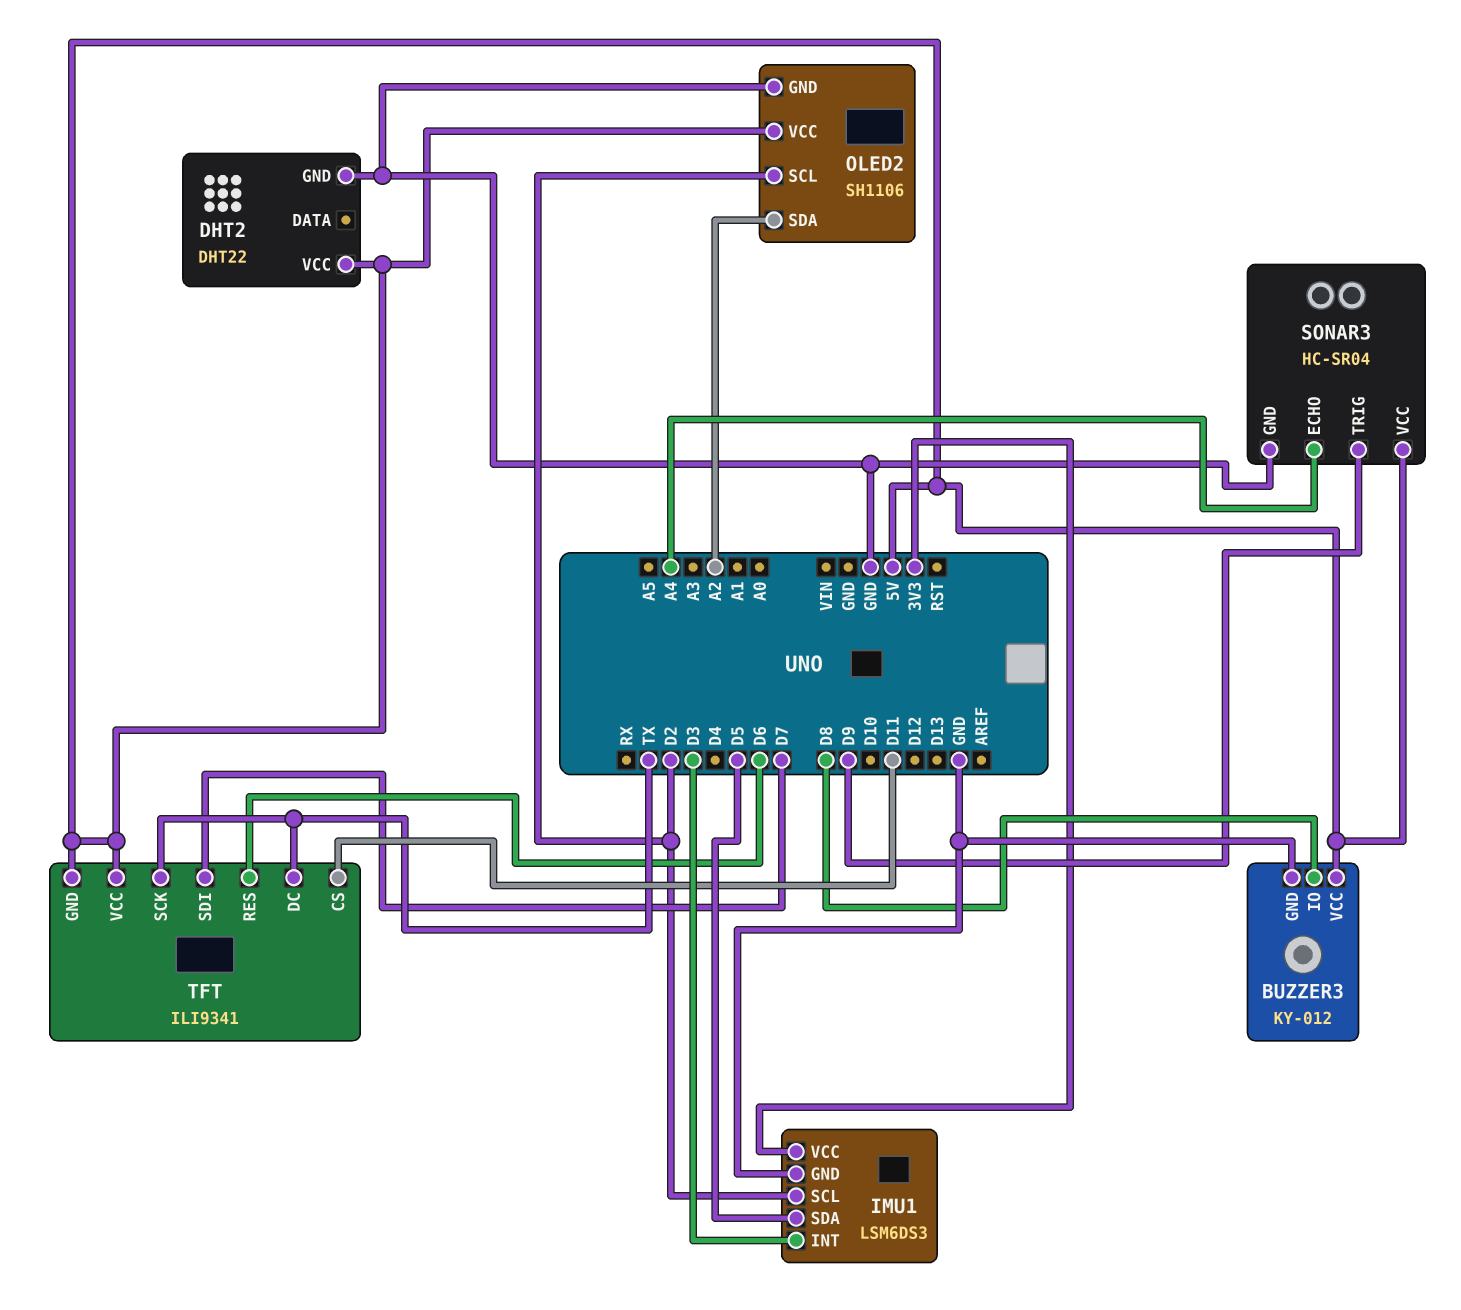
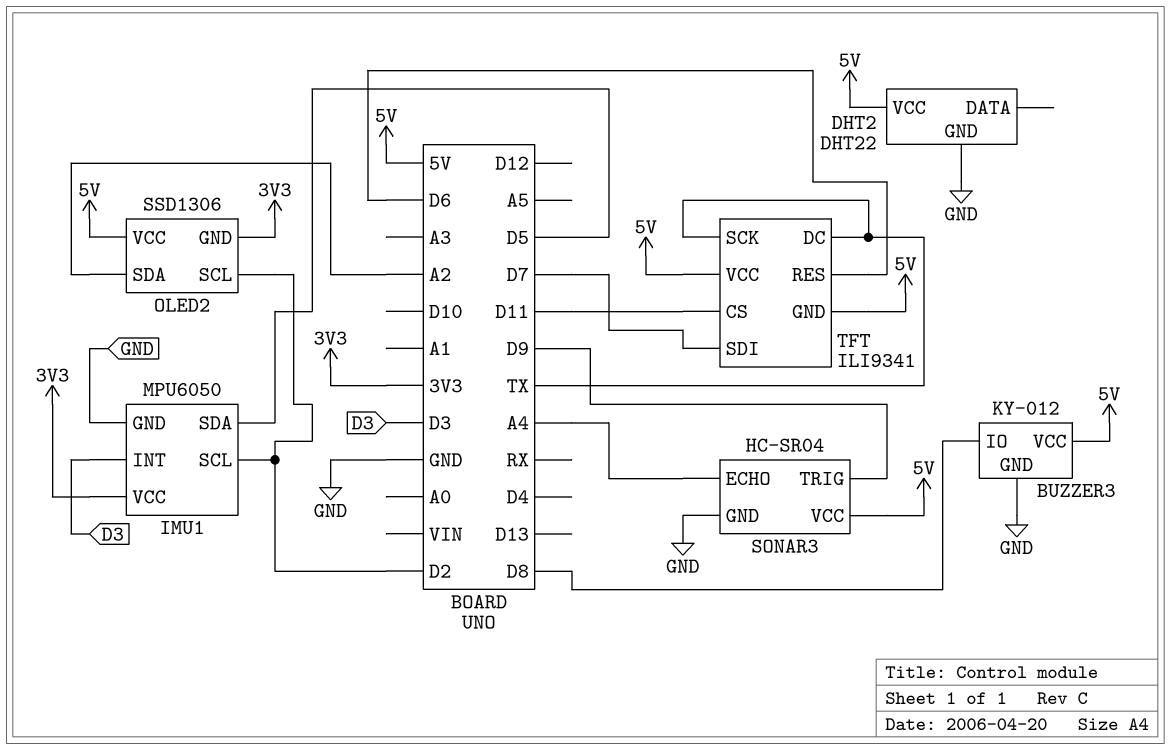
IMU1: LSM6DS3 -> MPU6050
OLED2: SH1106 -> SSD1306
OLED2 pin GND: GND -> 3V3

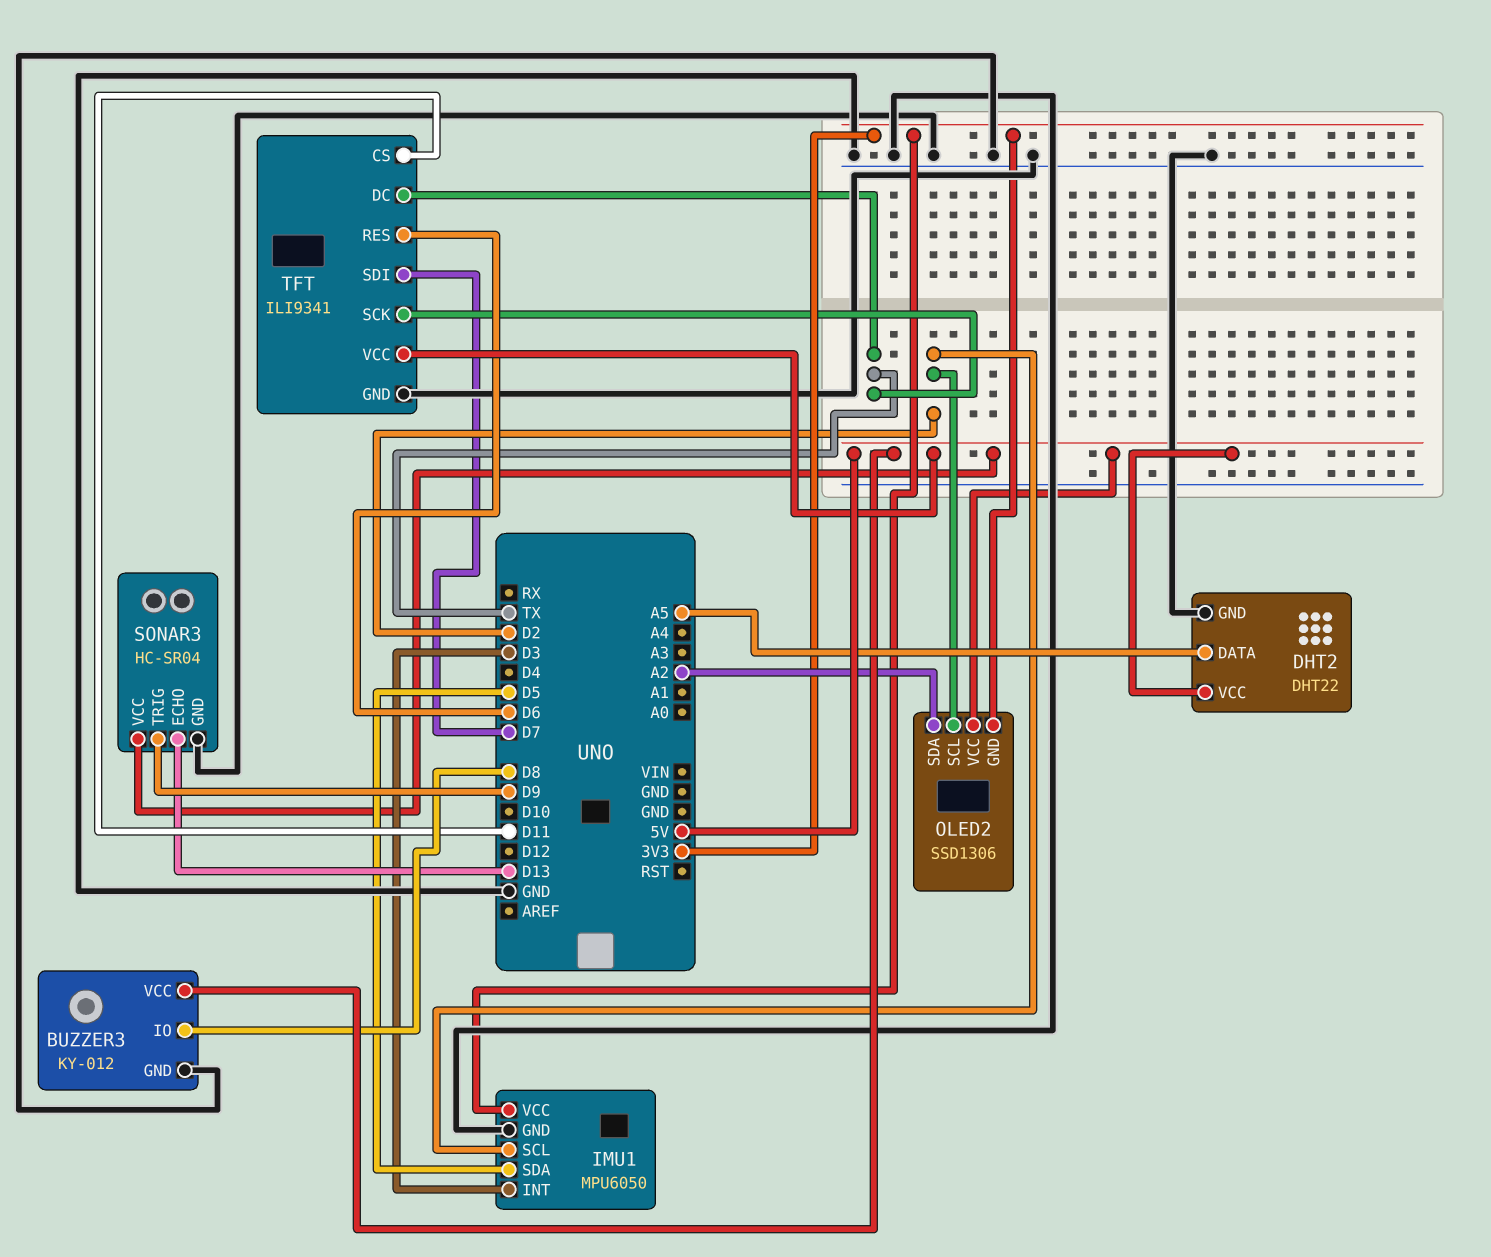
DHT2 pin DATA: none -> A5
SONAR3 pin ECHO: A4 -> D13
TFT pin GND: 5V -> GND

